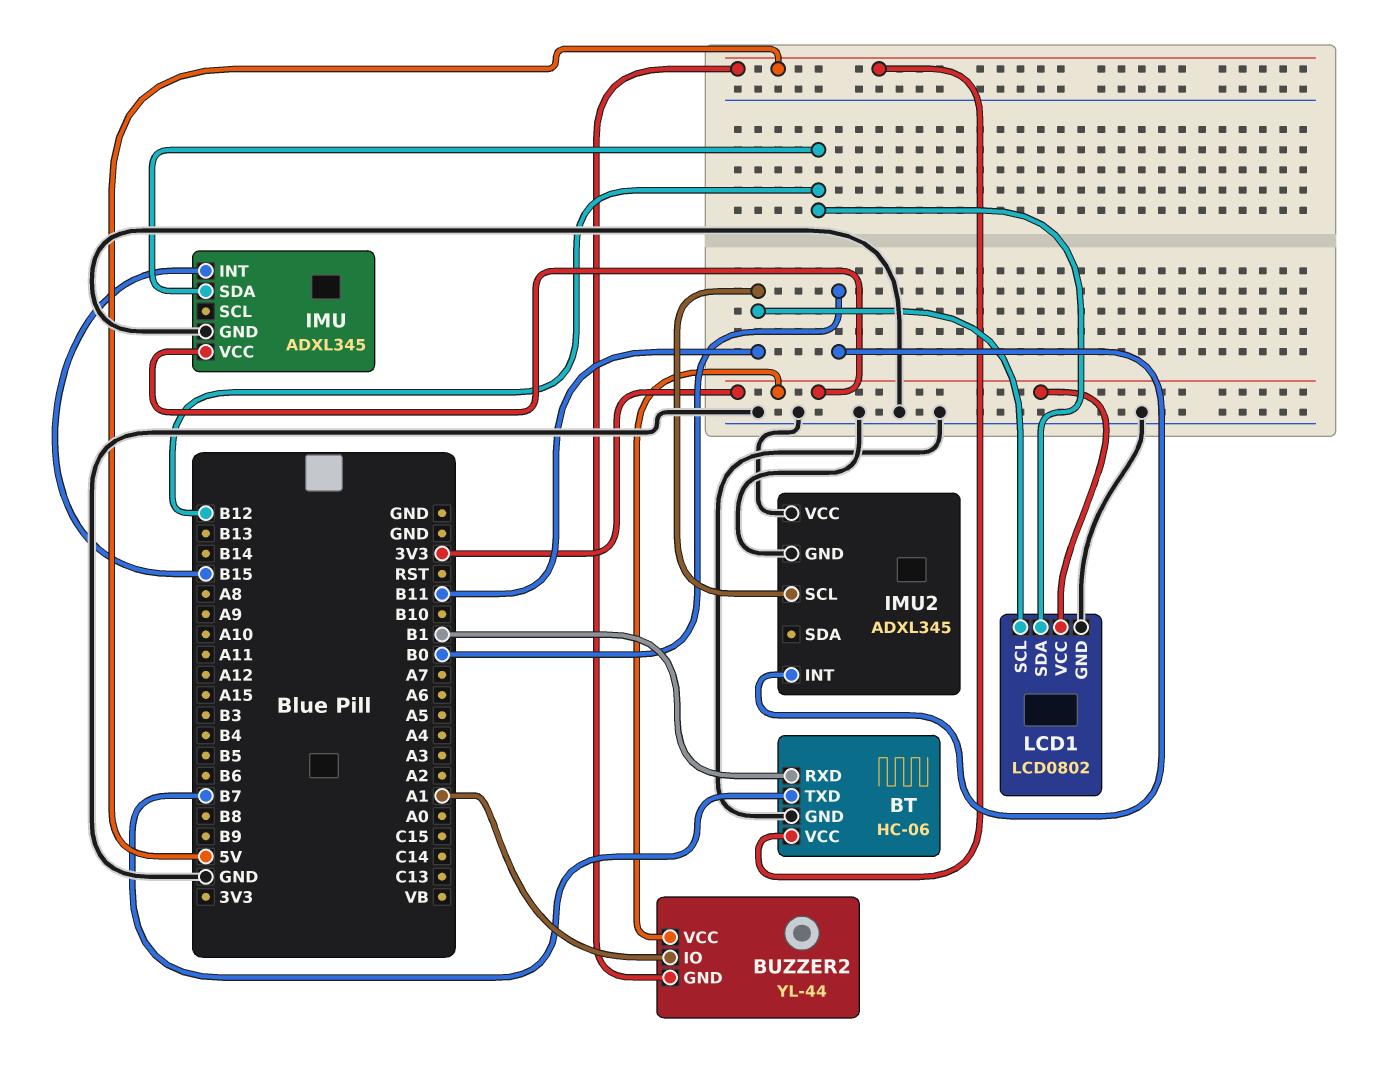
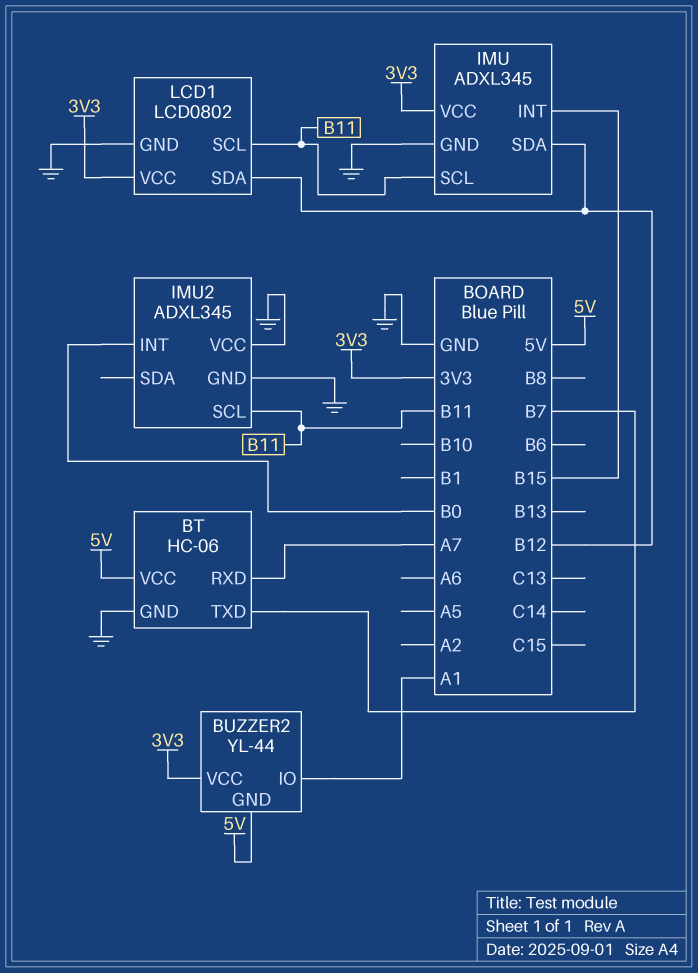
BT pin RXD: B1 -> A7
IMU pin SCL: none -> B11

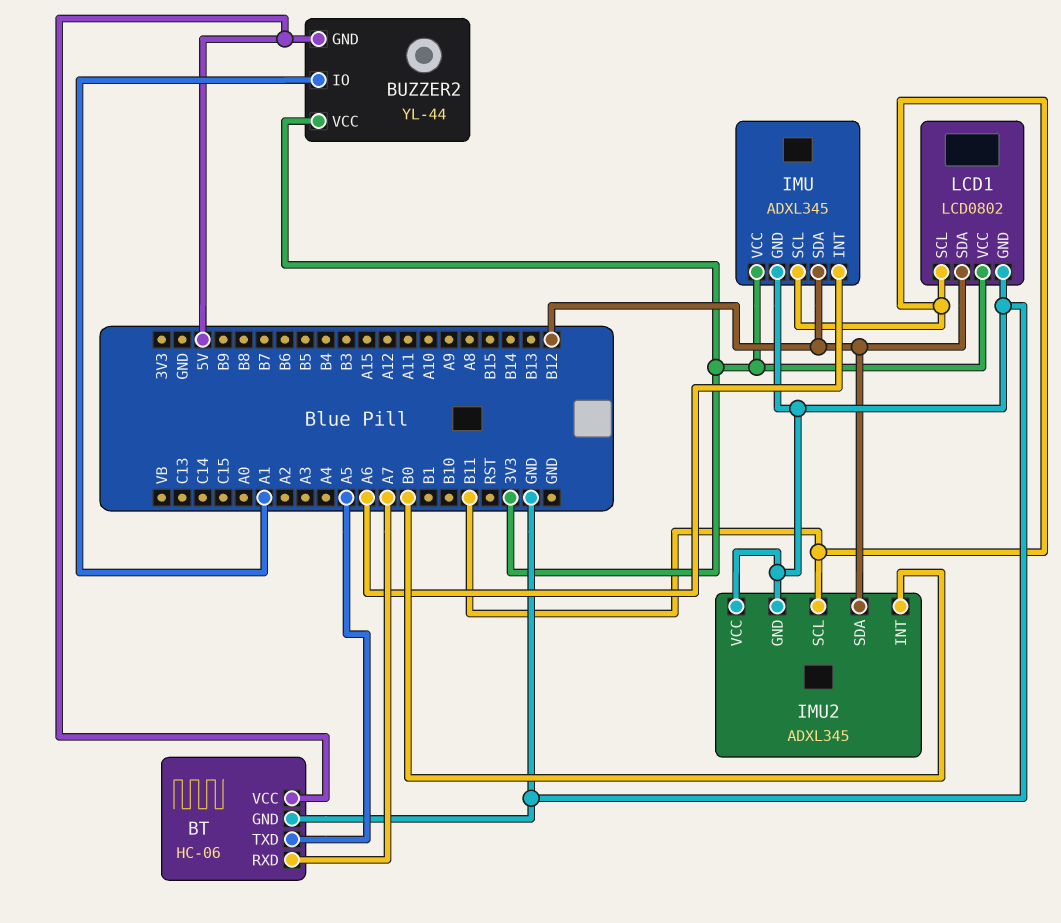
BT pin TXD: B7 -> A5
IMU pin INT: B15 -> A6
IMU2 pin SDA: none -> B12

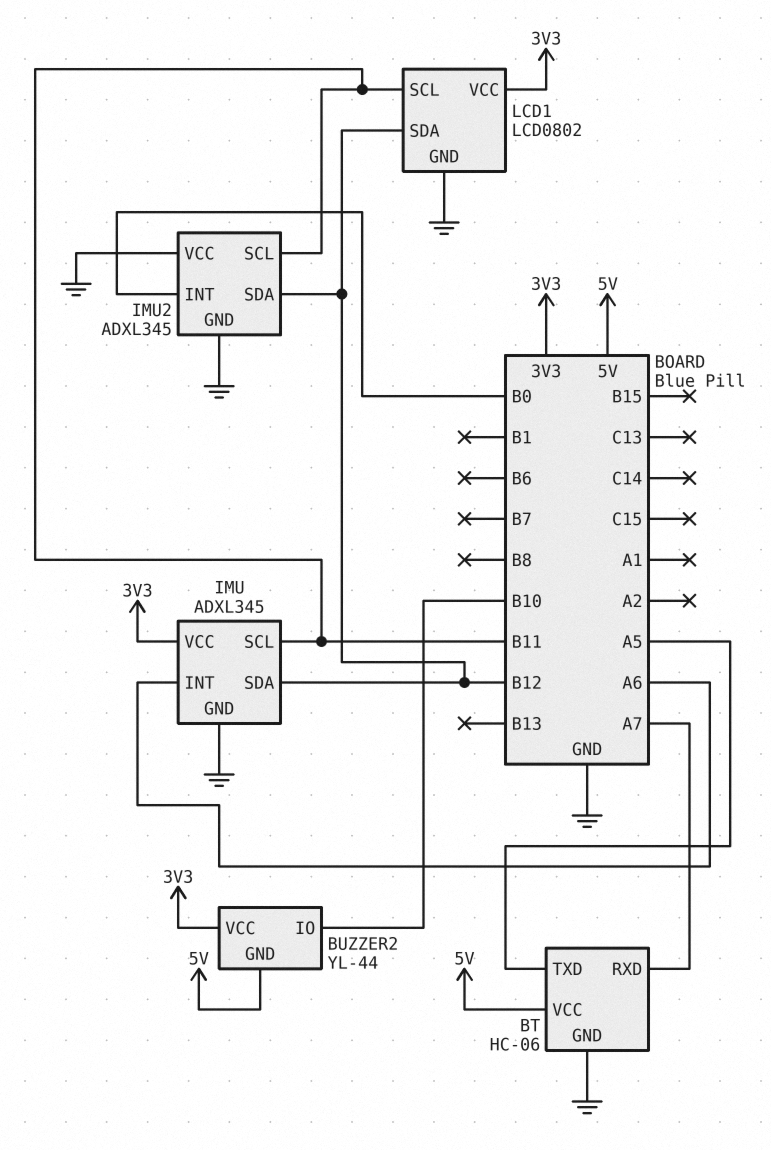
BUZZER2 pin IO: A1 -> B10

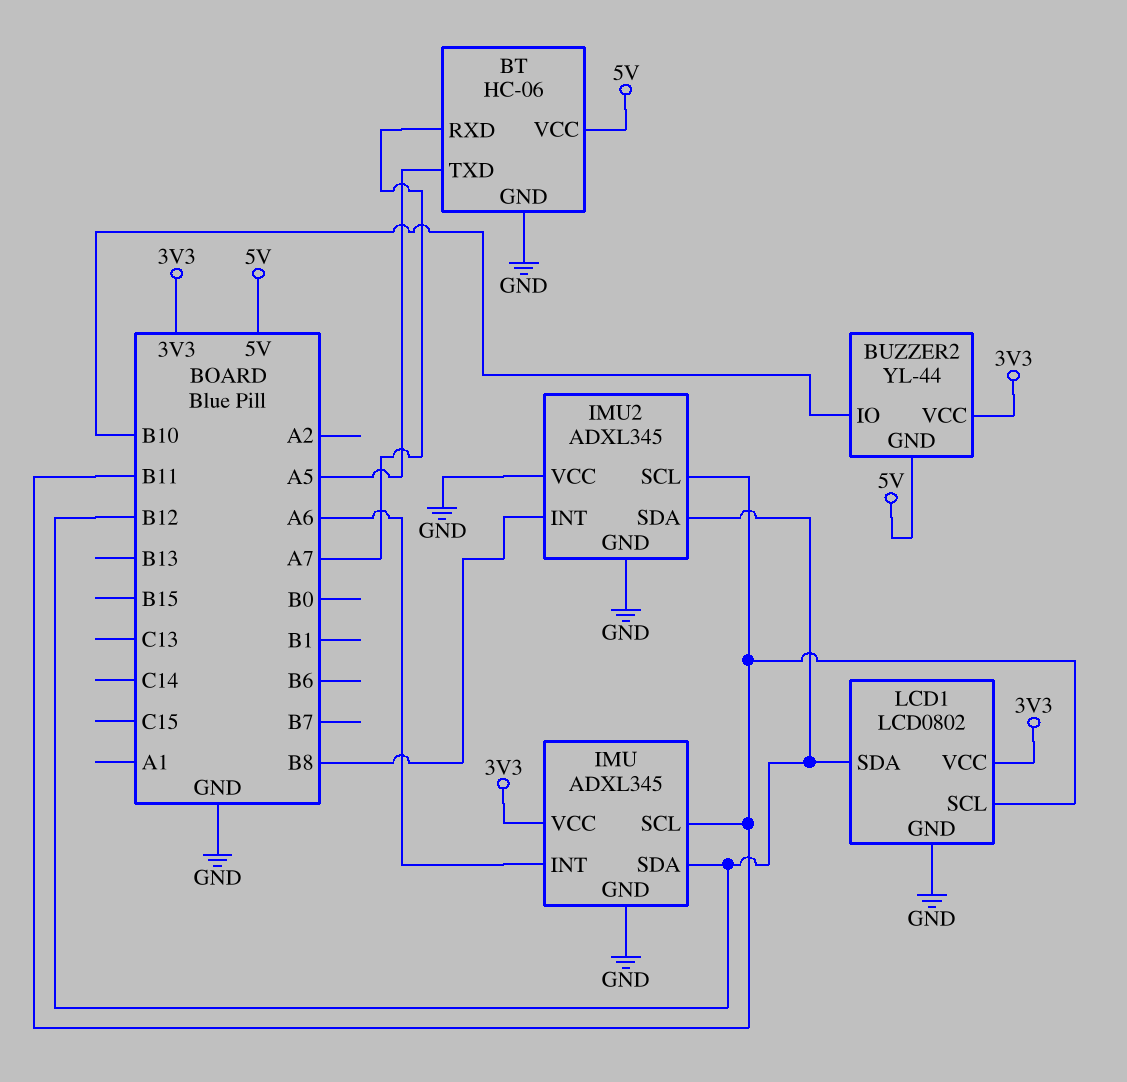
IMU2 pin INT: B0 -> B8

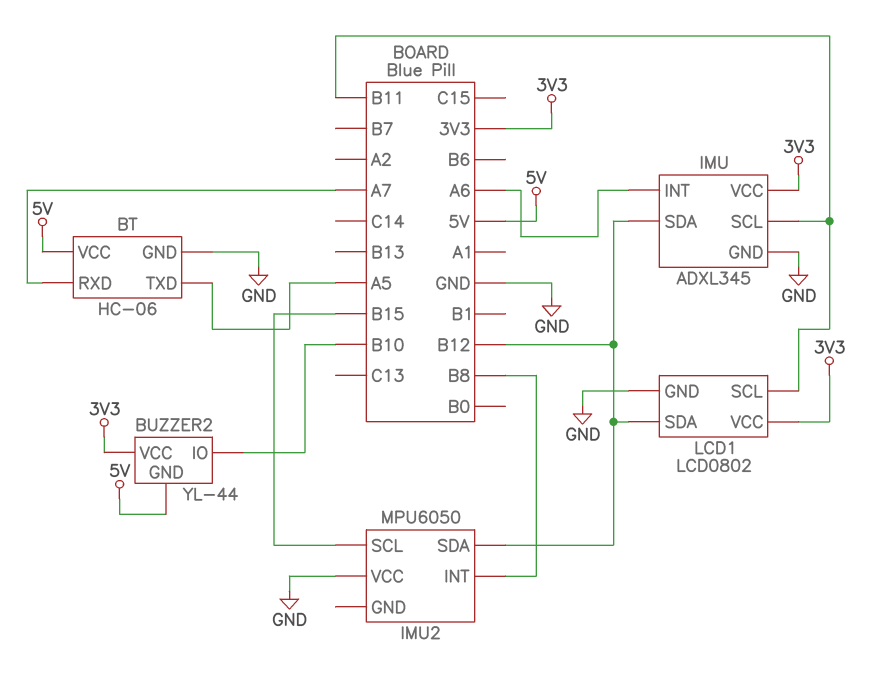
IMU2: ADXL345 -> MPU6050
IMU2 pin GND: GND -> none
IMU2 pin SCL: B11 -> B15

